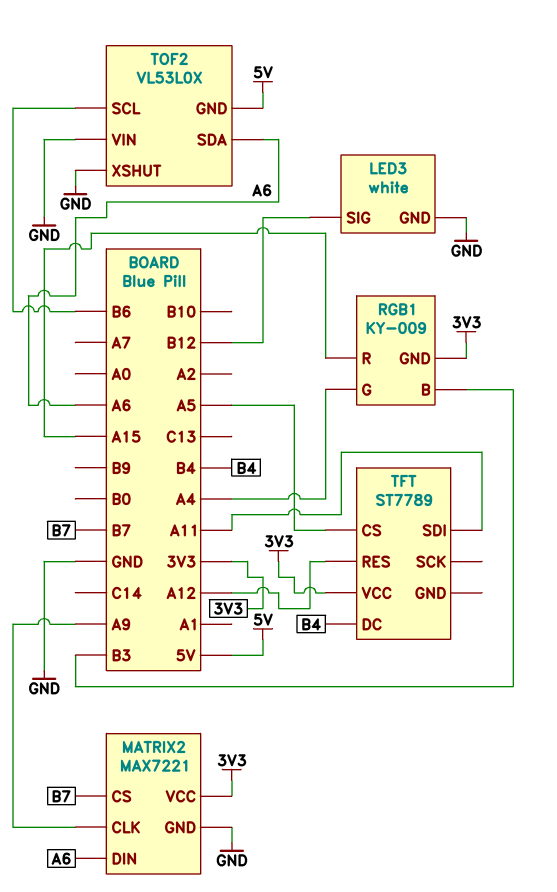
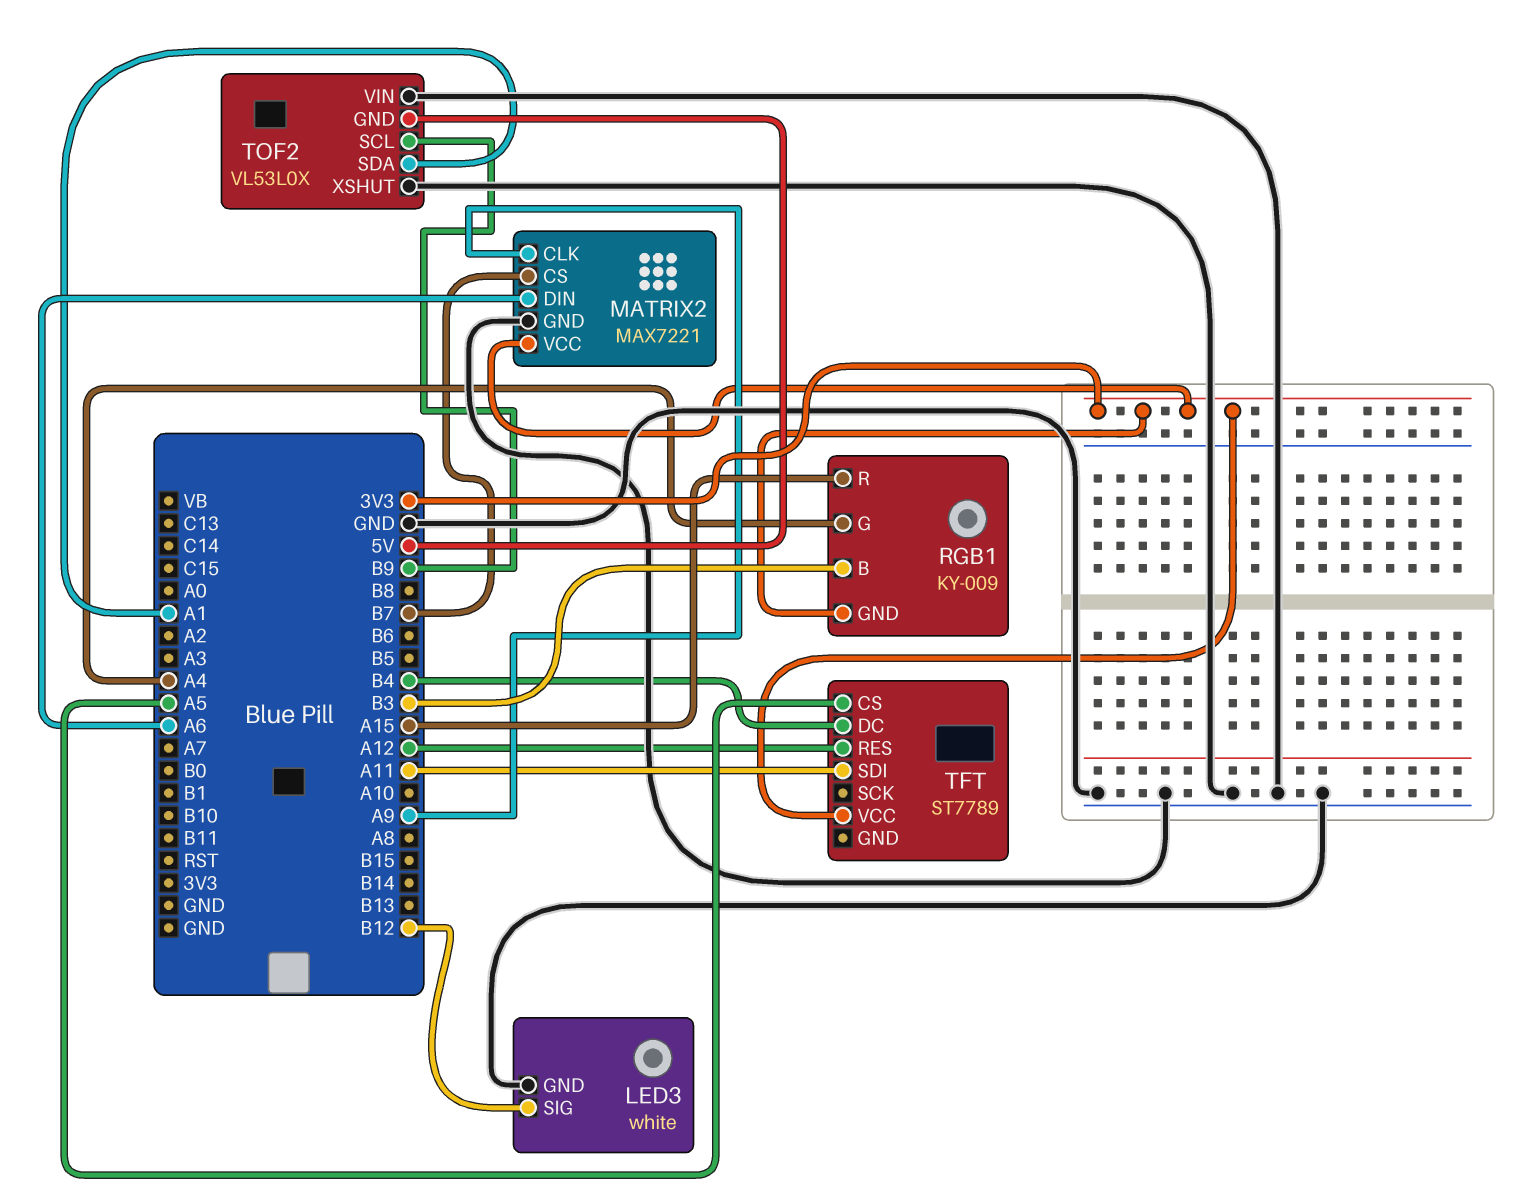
TOF2 pin SCL: B6 -> B9
TOF2 pin SDA: A6 -> A1

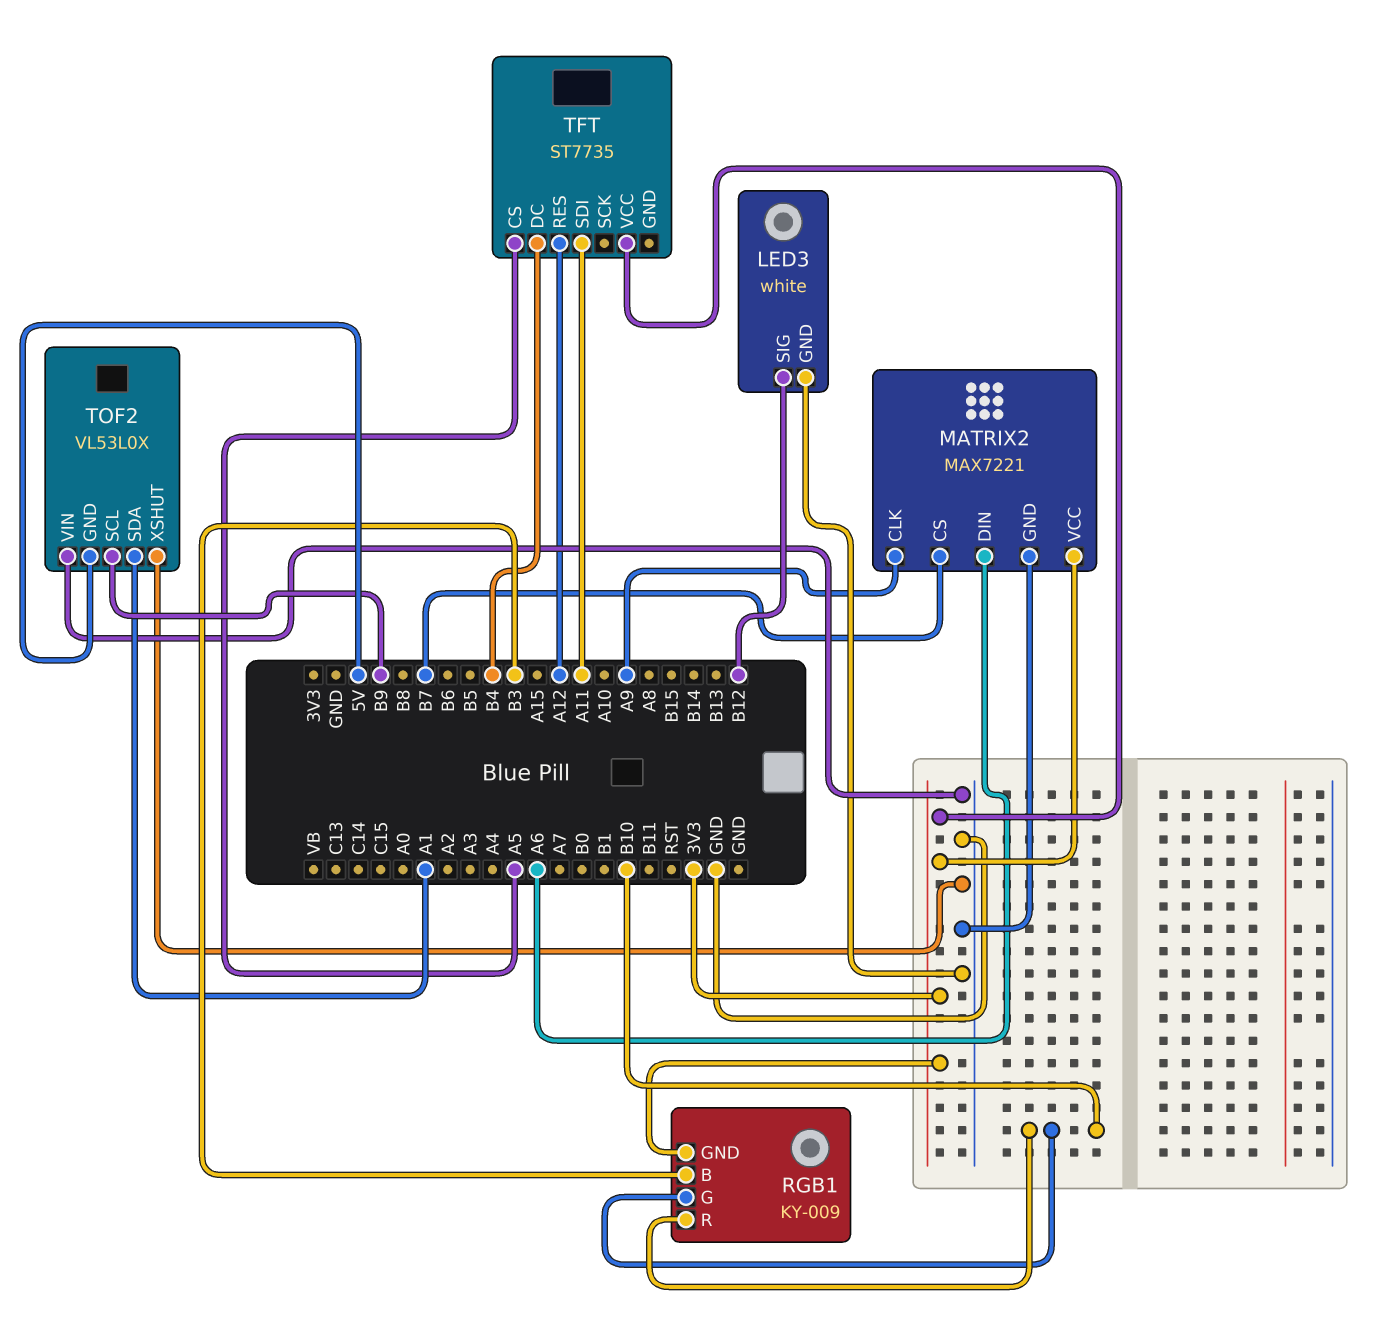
RGB1 pin G: A4 -> B10
RGB1 pin R: A15 -> B10
TFT: ST7789 -> ST7735

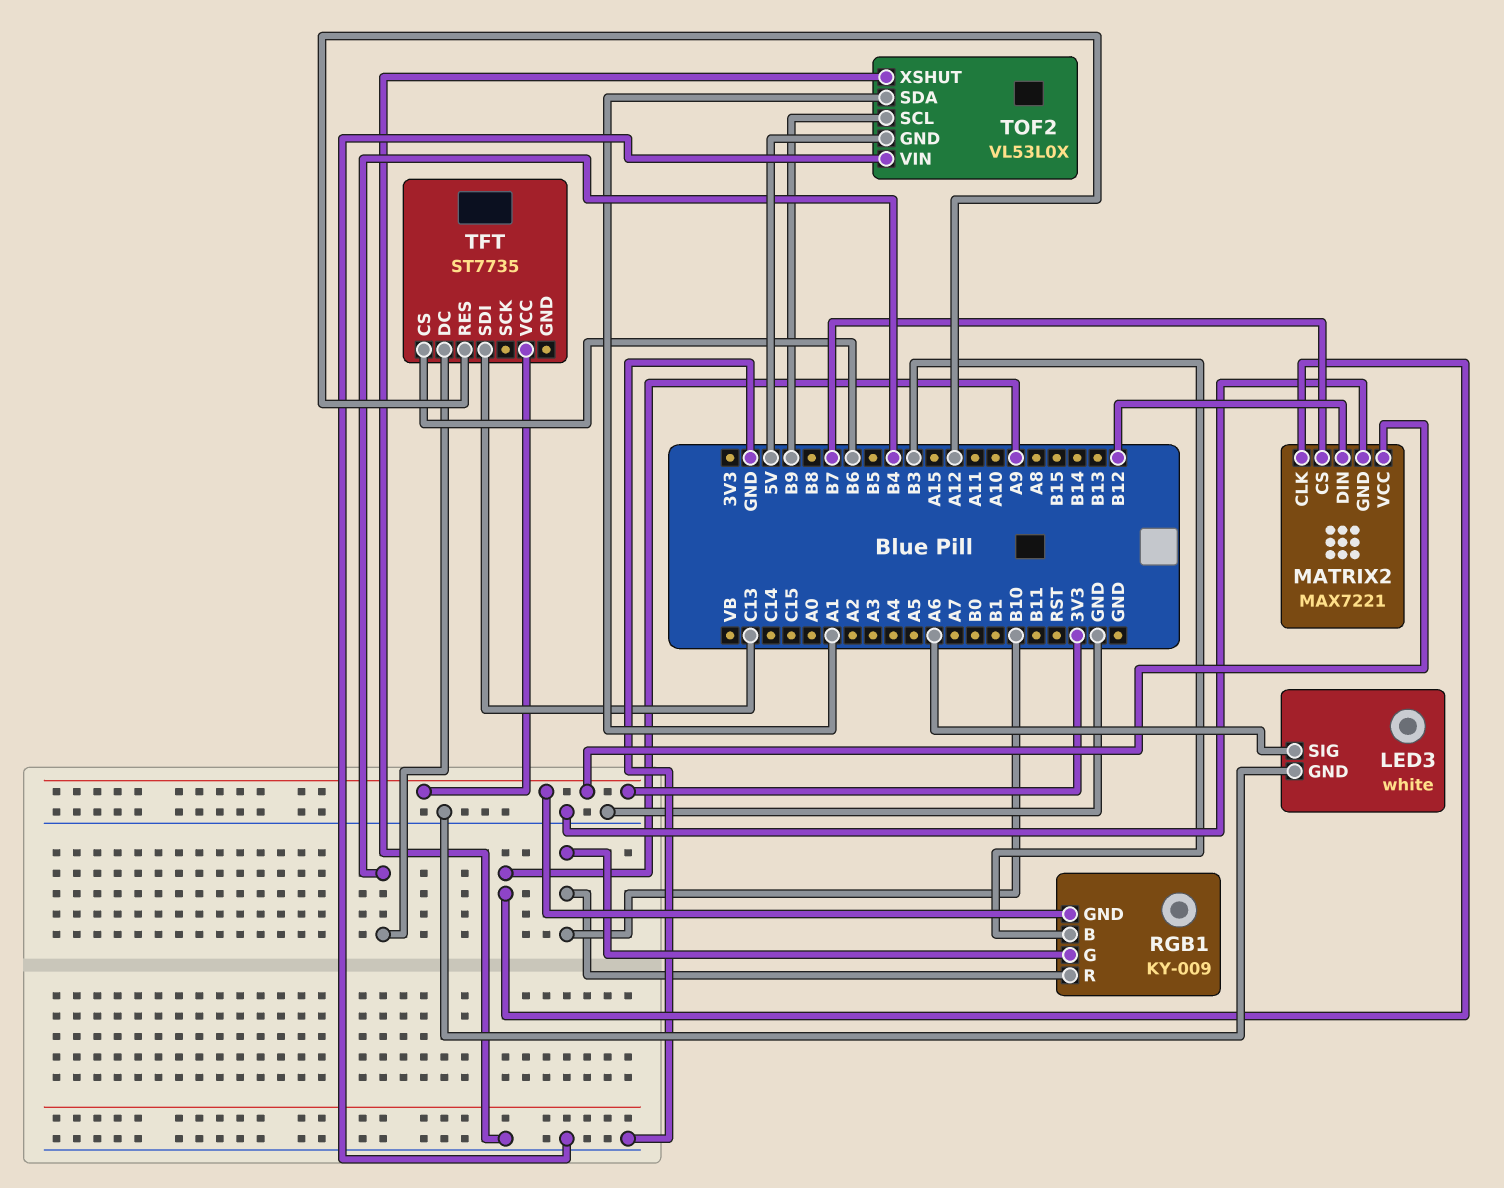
LED3 pin SIG: B12 -> A6
MATRIX2 pin DIN: A6 -> B12
TFT pin CS: A5 -> B6
TFT pin SDI: A11 -> C13

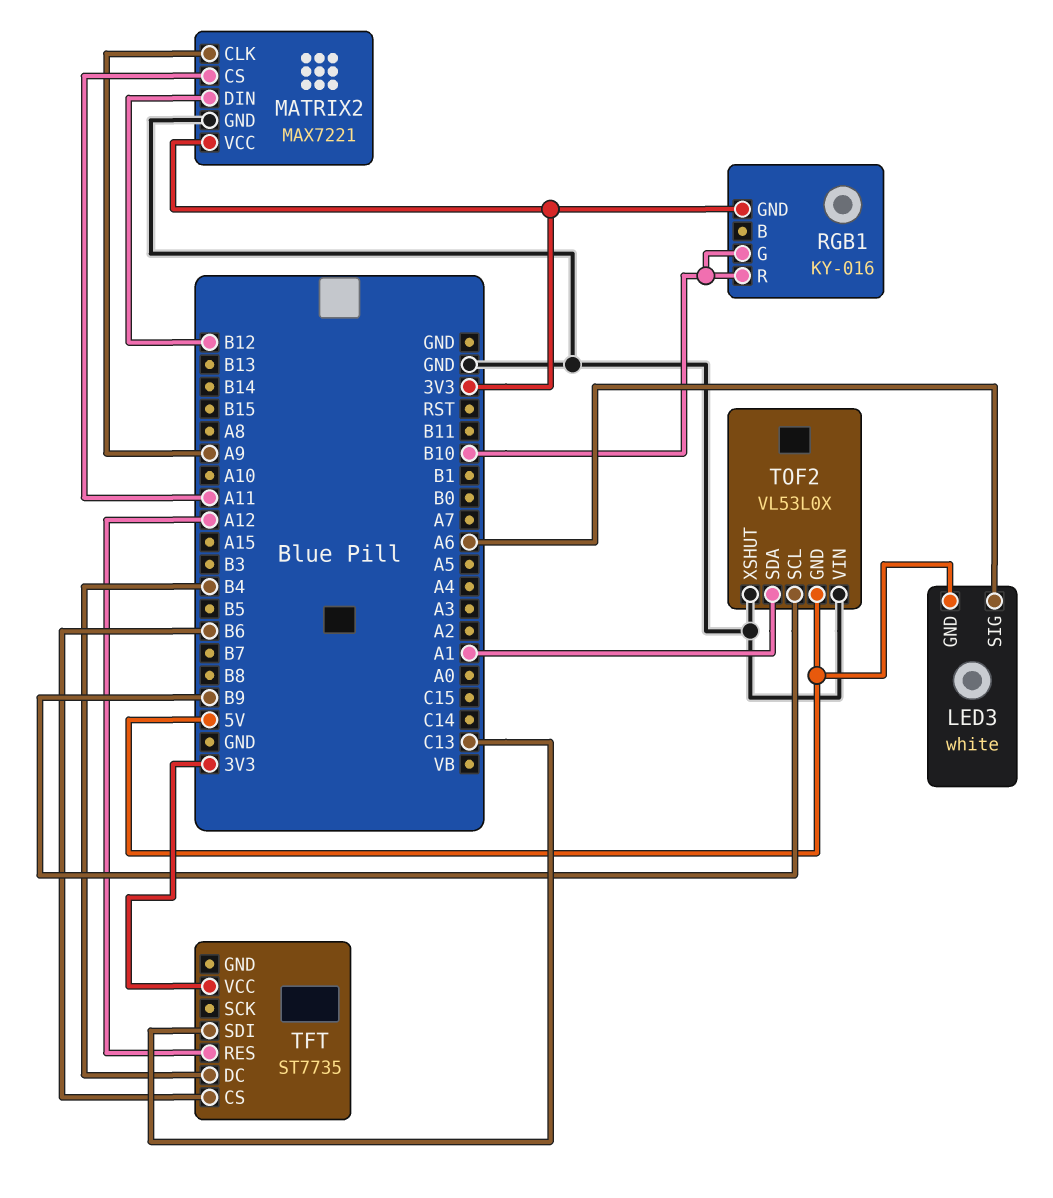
LED3 pin GND: GND -> 5V
MATRIX2 pin CS: B7 -> A11
RGB1: KY-009 -> KY-016
RGB1 pin B: B3 -> none

